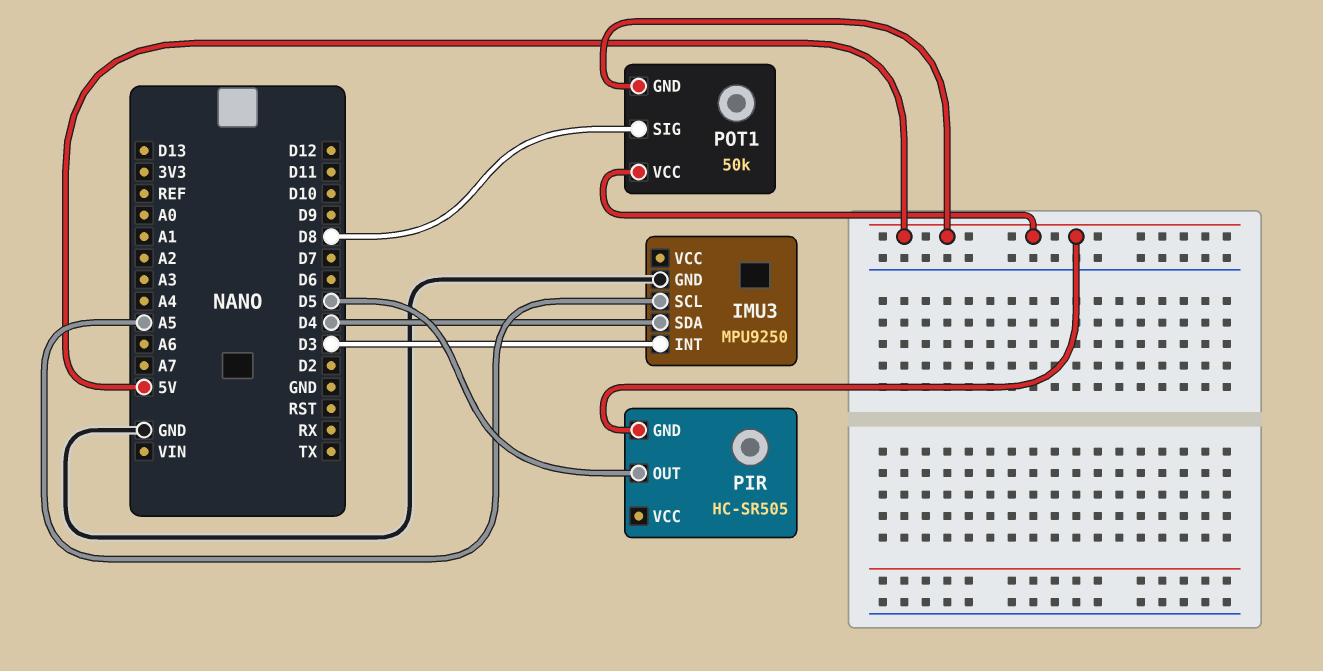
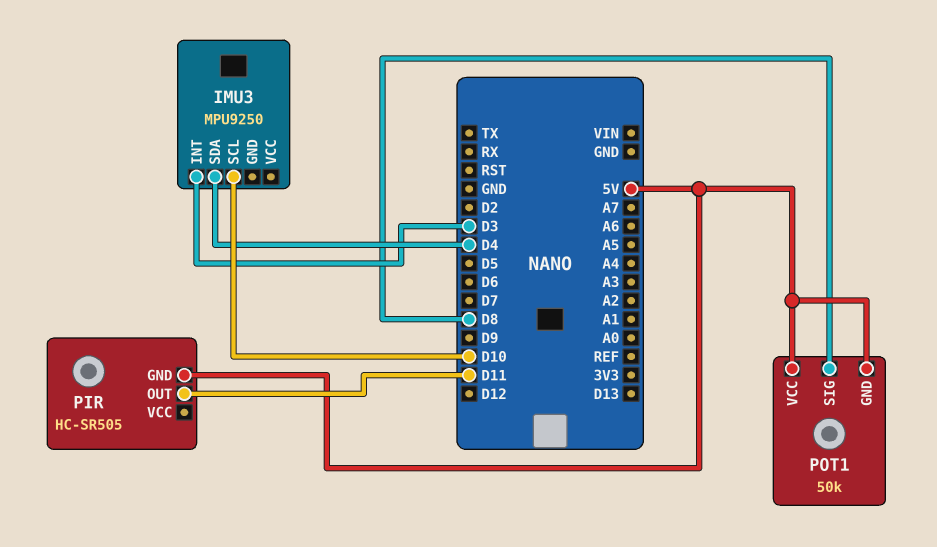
IMU3 pin GND: GND -> none
IMU3 pin SCL: A5 -> D10
PIR pin OUT: D5 -> D11

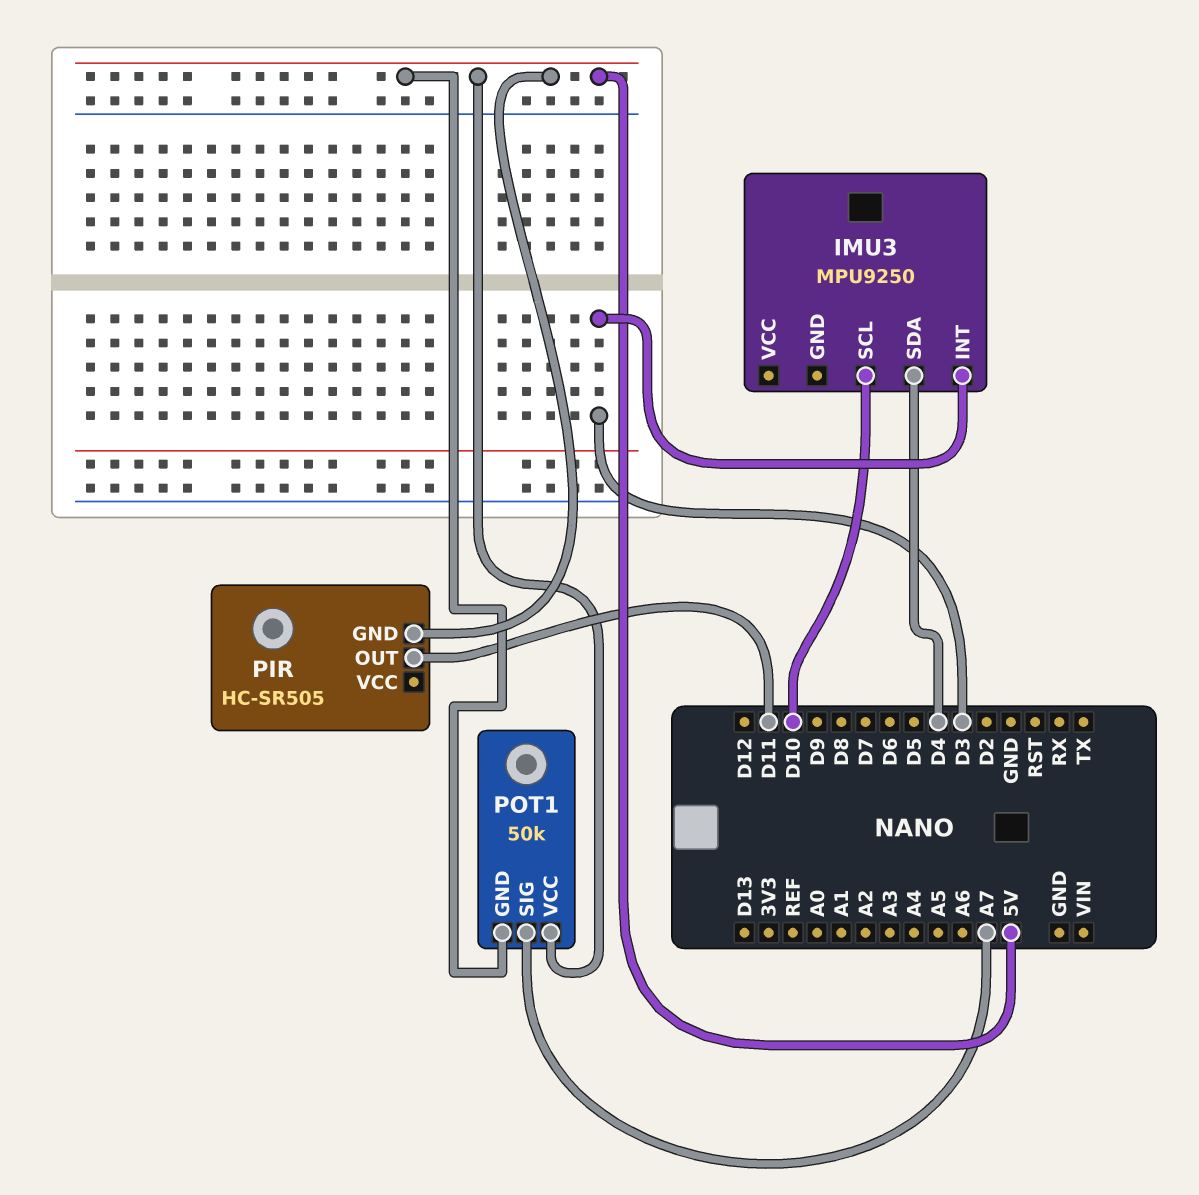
POT1 pin SIG: D8 -> A7

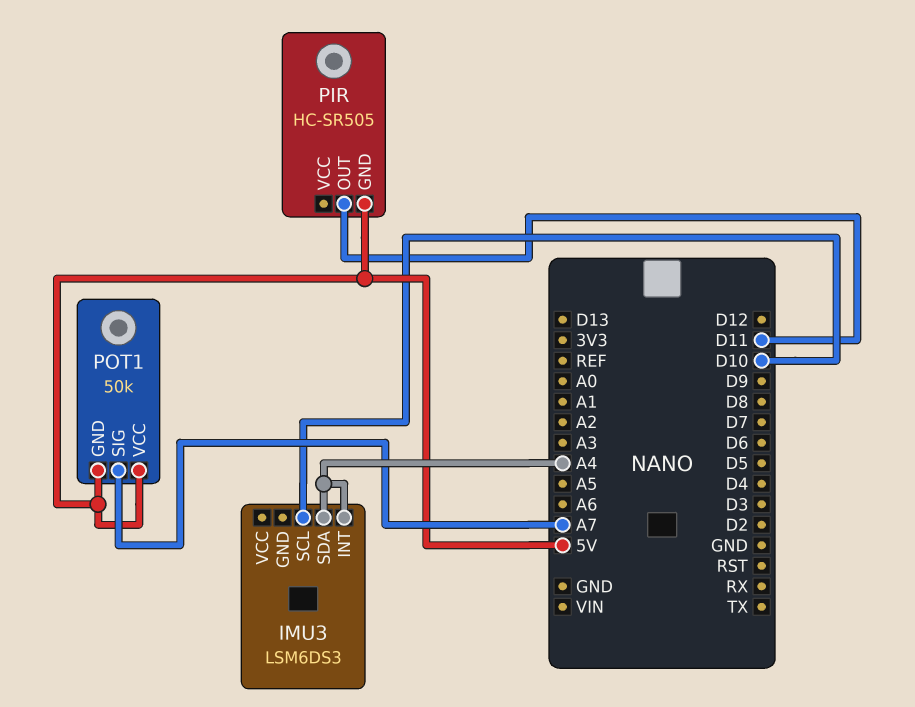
IMU3: MPU9250 -> LSM6DS3
IMU3 pin INT: D3 -> A4
IMU3 pin SDA: D4 -> A4

